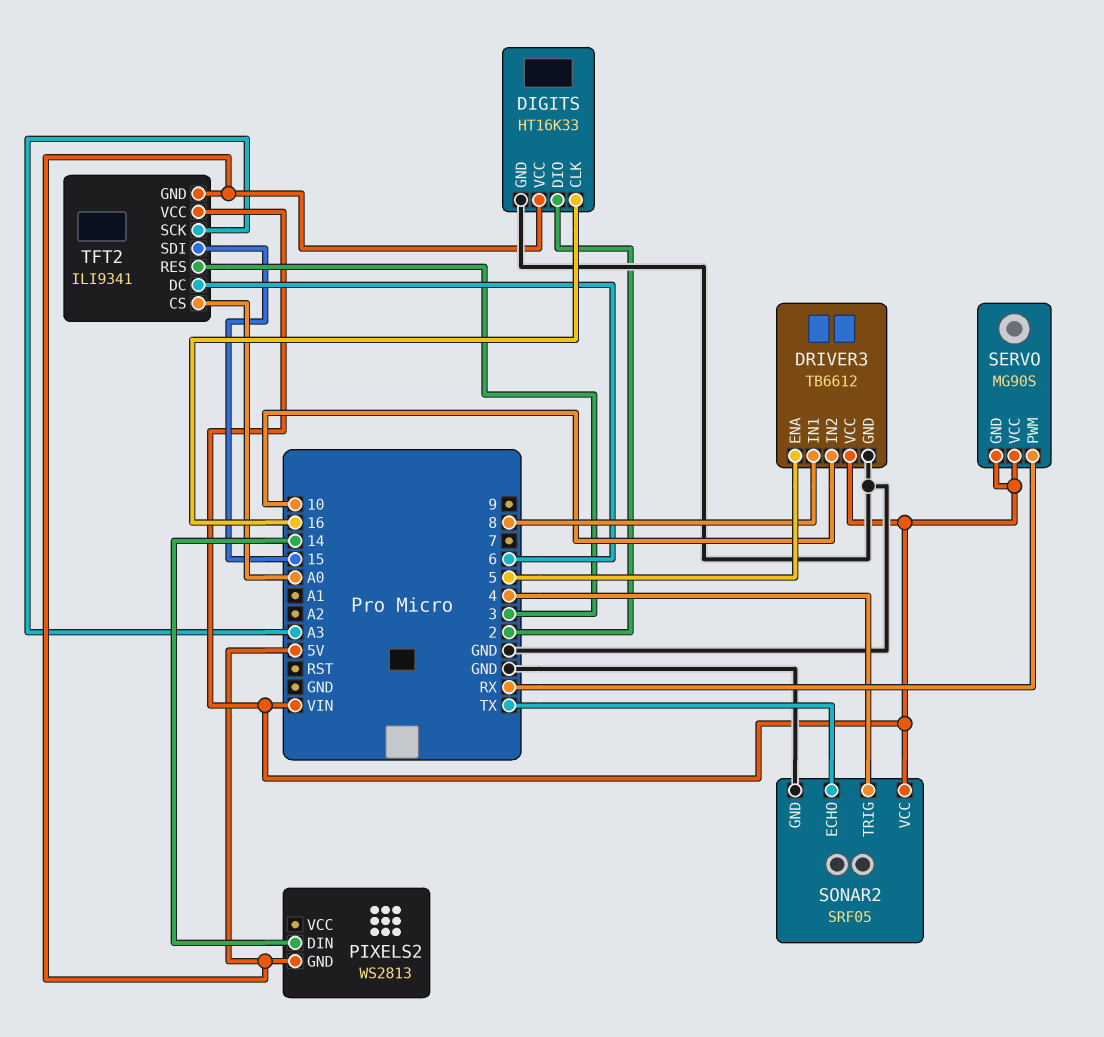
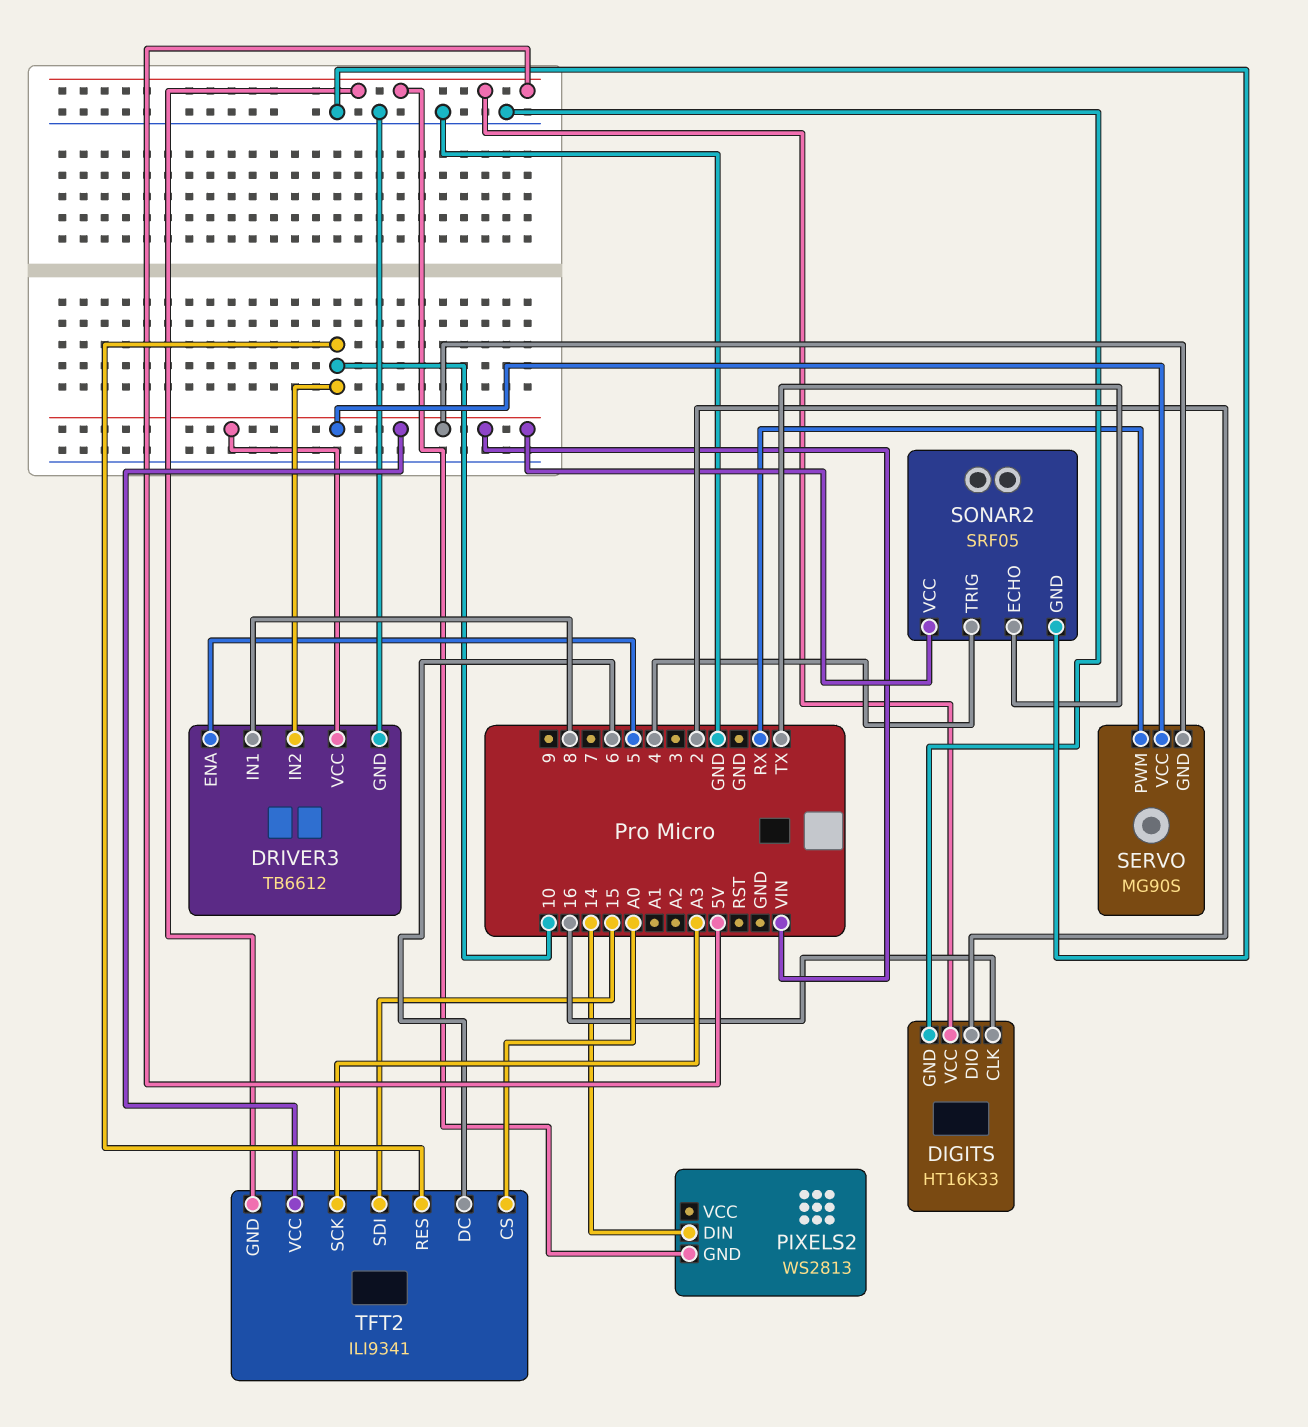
TFT2 pin RES: 3 -> 10

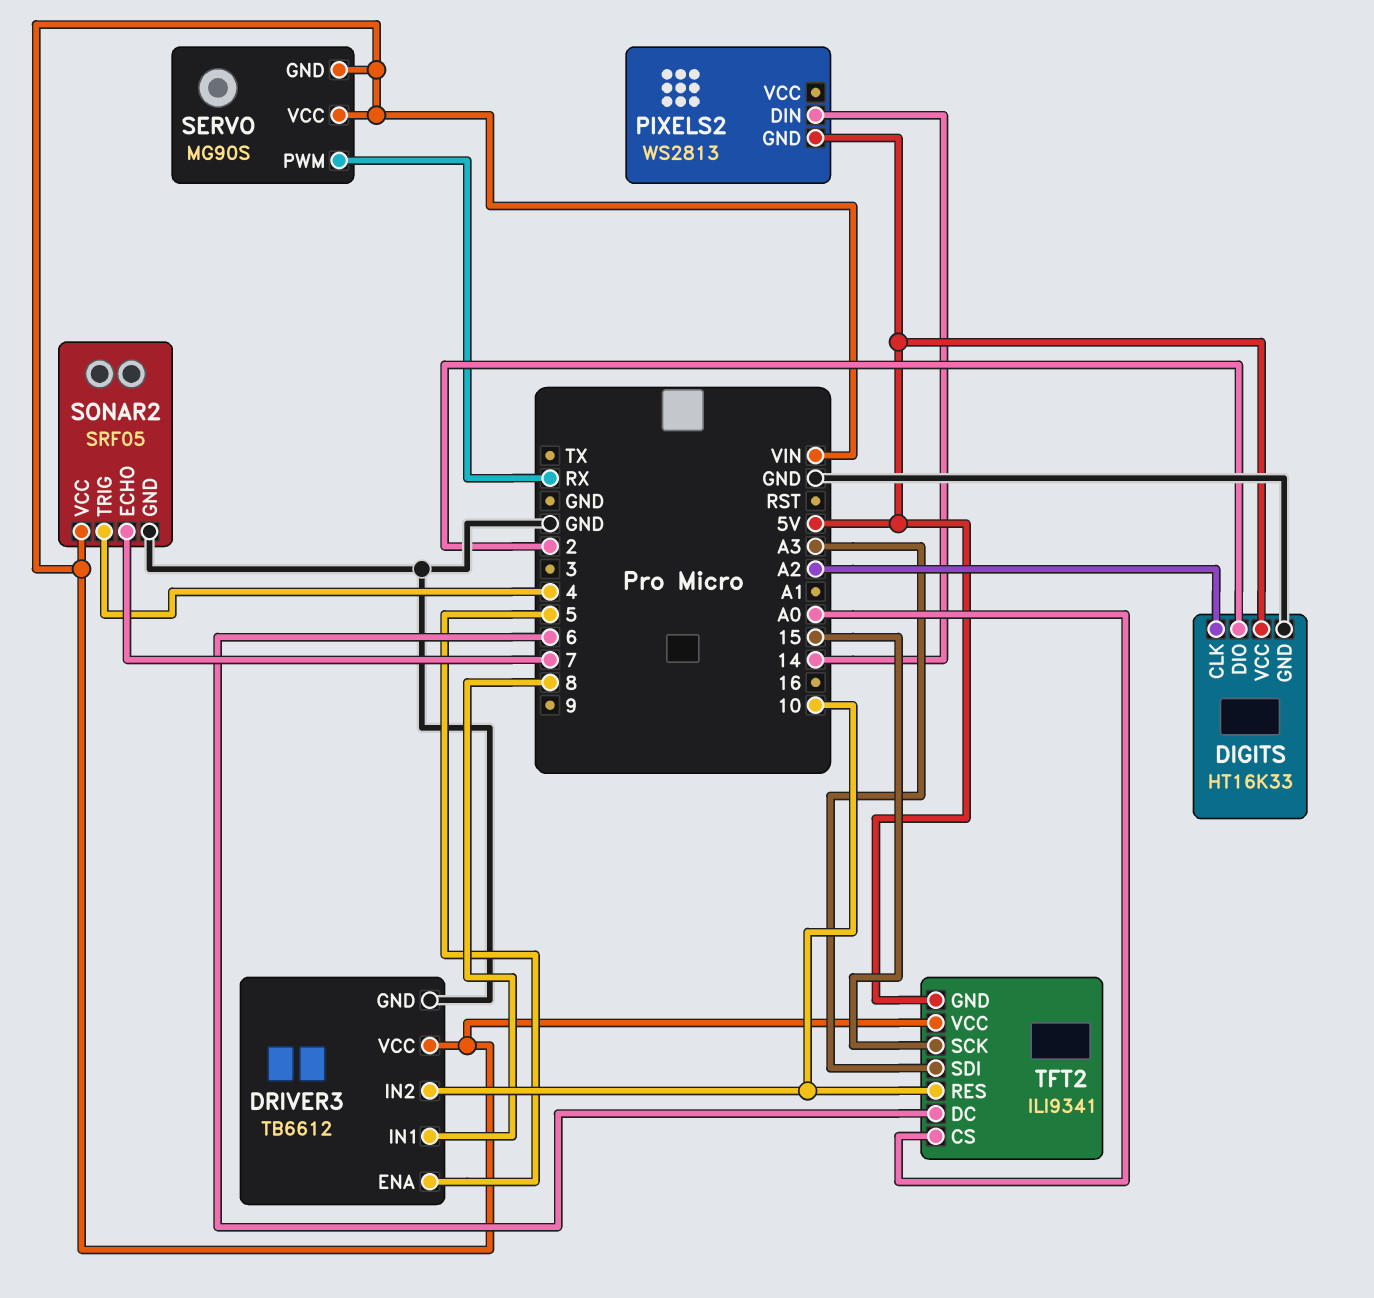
DIGITS pin CLK: 16 -> A2
SONAR2 pin ECHO: TX -> 7
TFT2 pin SCK: A3 -> 15
TFT2 pin SDI: 15 -> A3

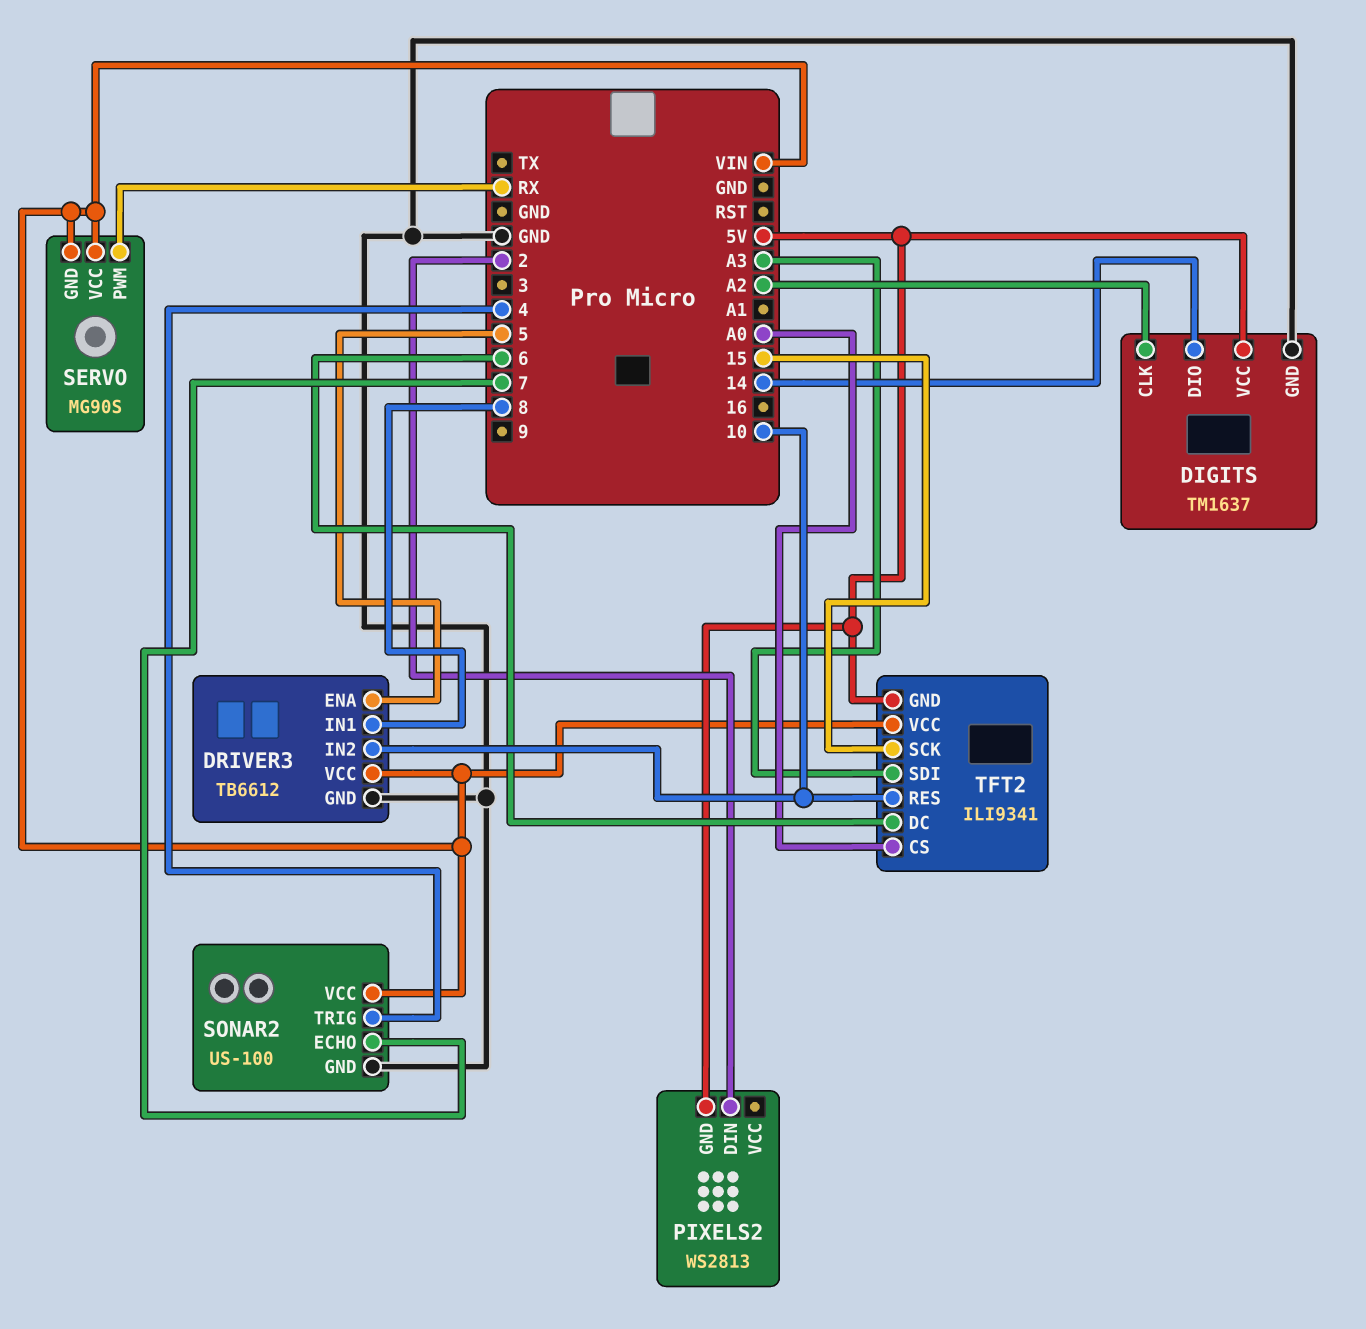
DIGITS: HT16K33 -> TM1637
DIGITS pin DIO: 2 -> 14
PIXELS2 pin DIN: 14 -> 2
SONAR2: SRF05 -> US-100

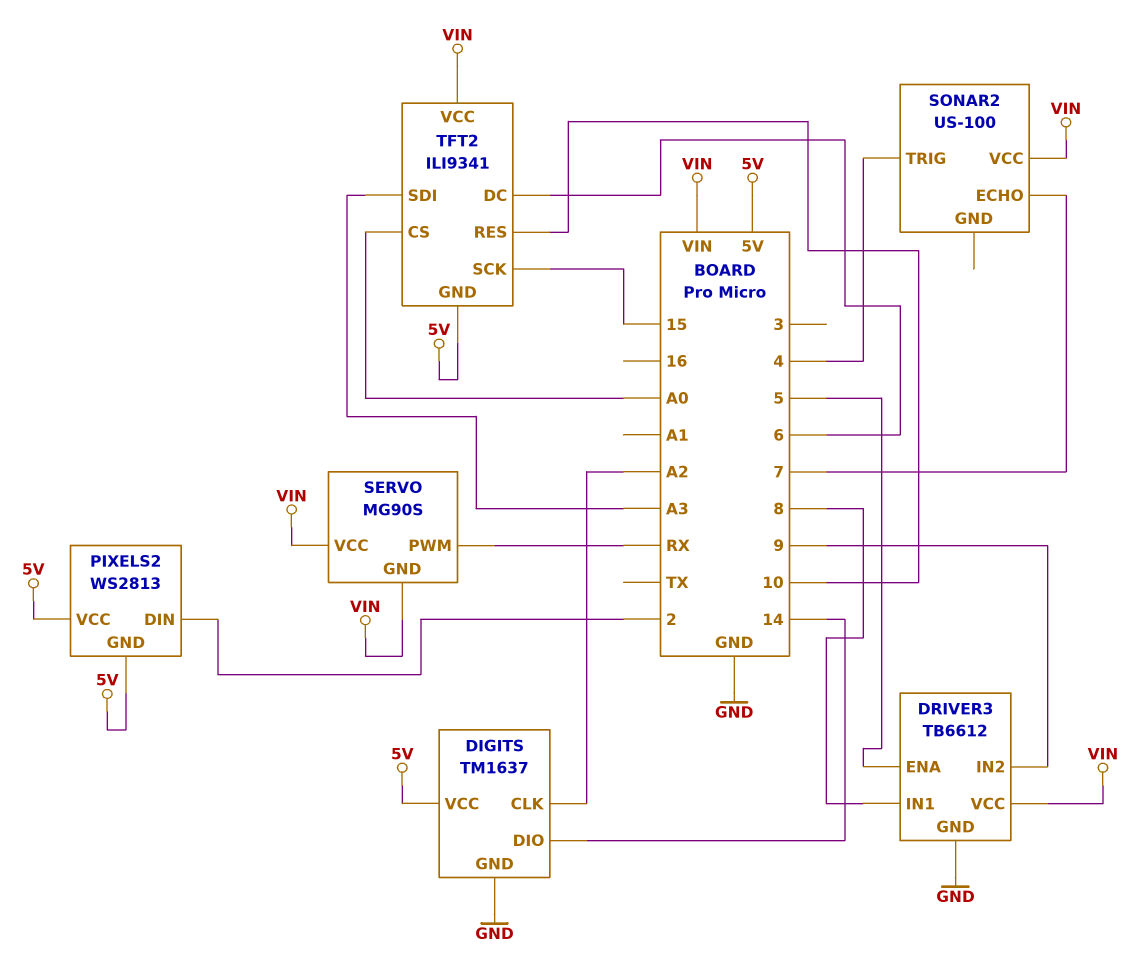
DRIVER3 pin IN2: 10 -> 9
PIXELS2 pin VCC: none -> 5V
SONAR2 pin GND: GND -> none

